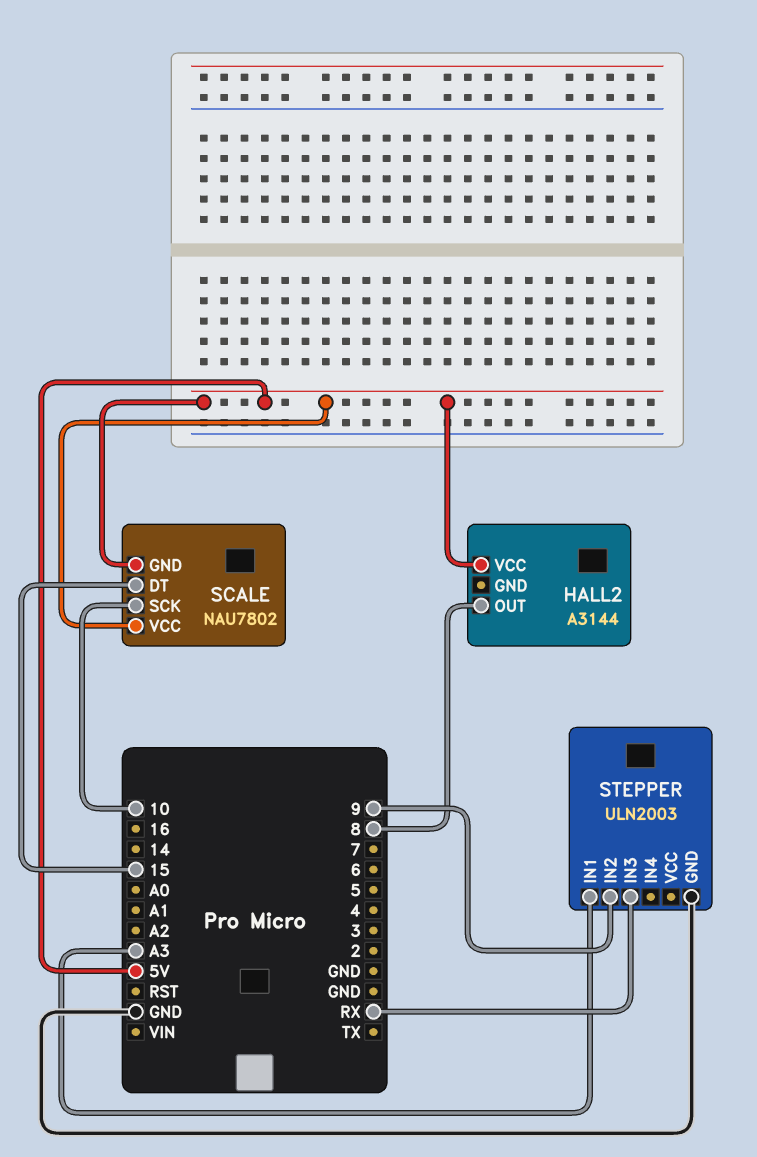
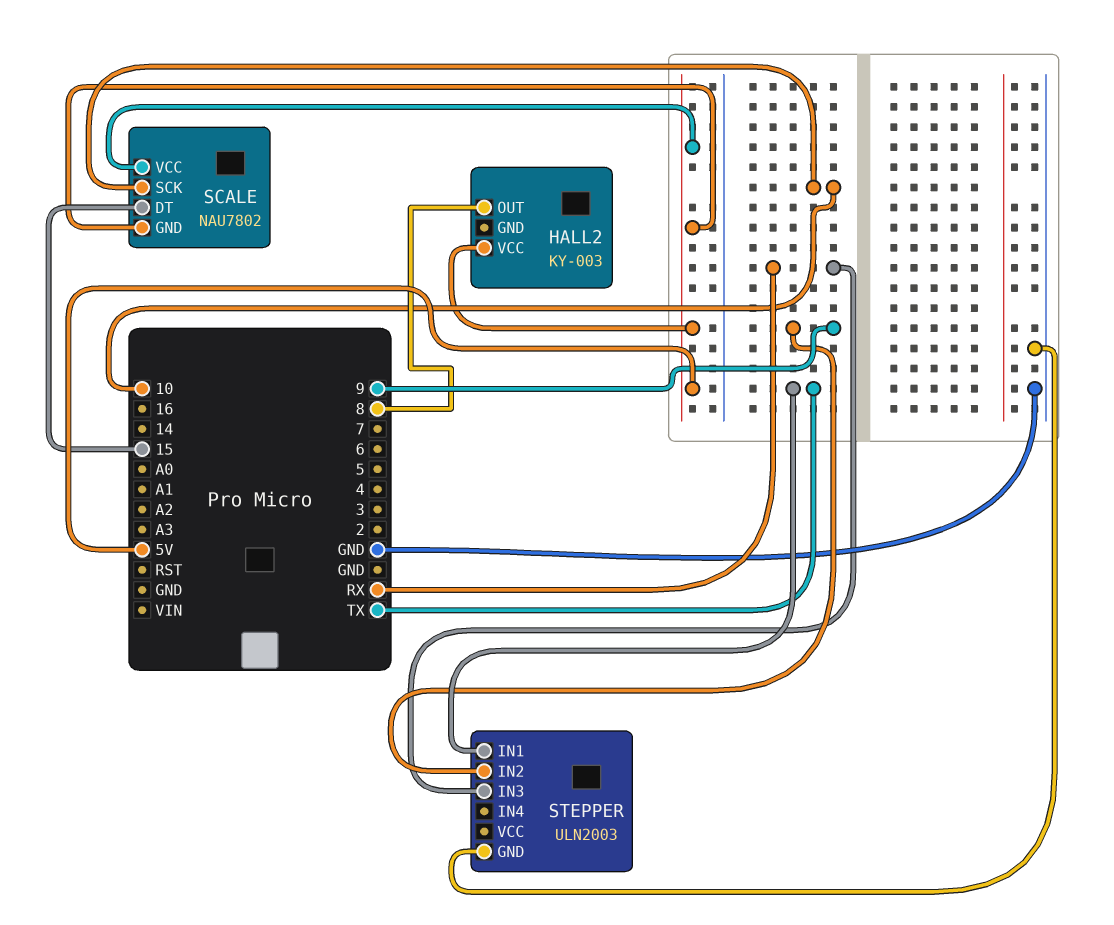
HALL2: A3144 -> KY-003
STEPPER pin IN1: A3 -> TX

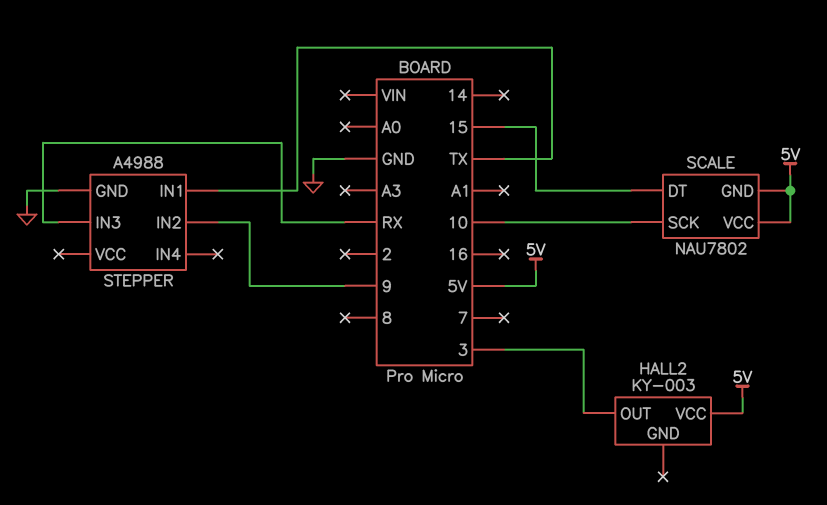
HALL2 pin OUT: 8 -> 3
STEPPER: ULN2003 -> A4988

